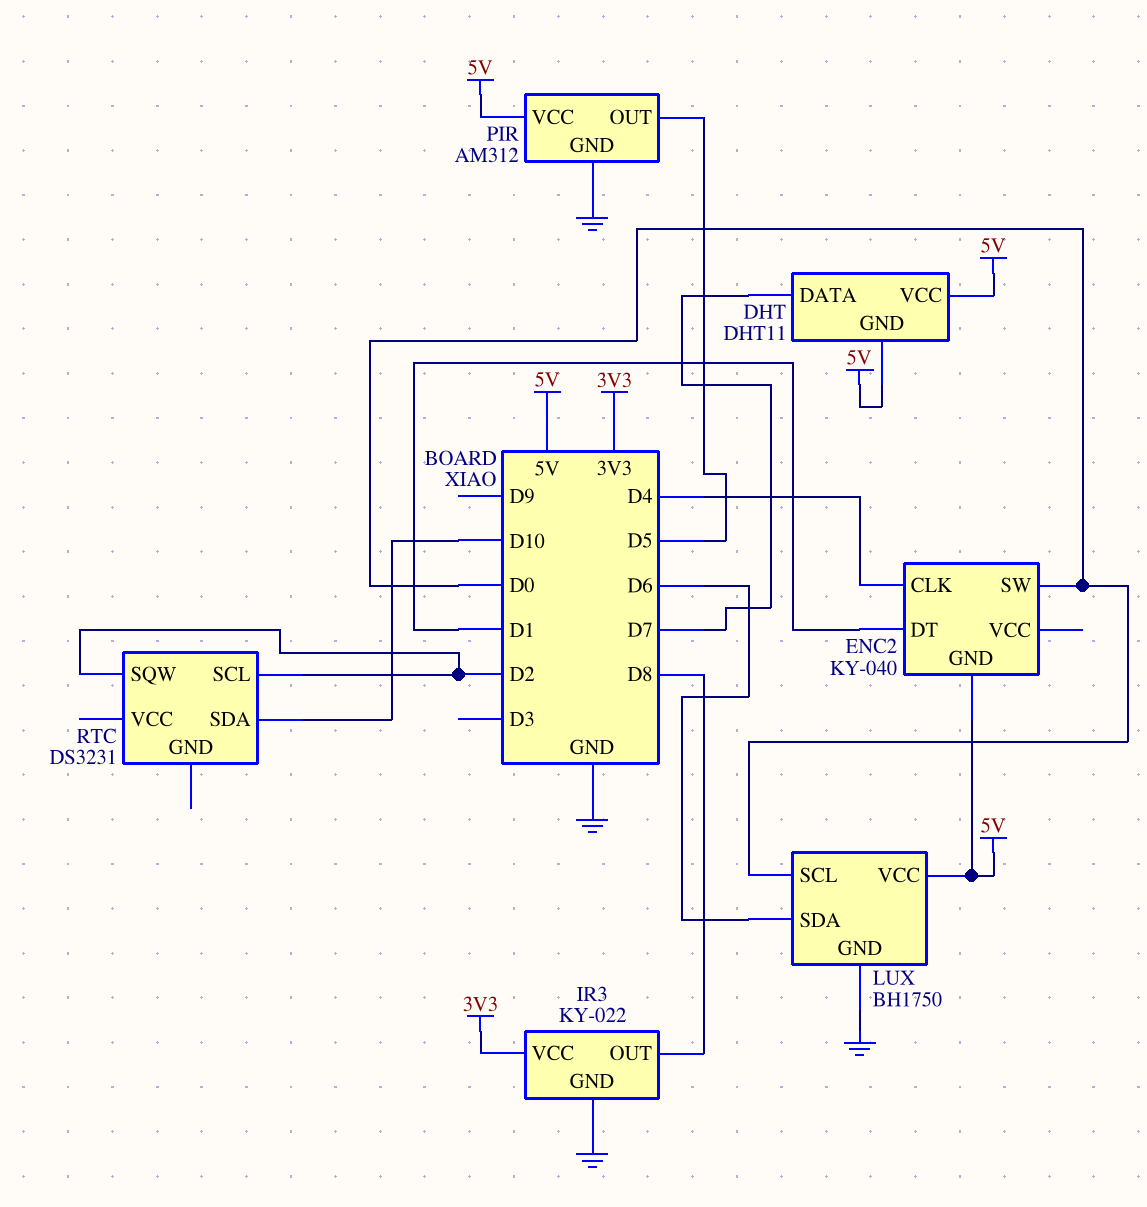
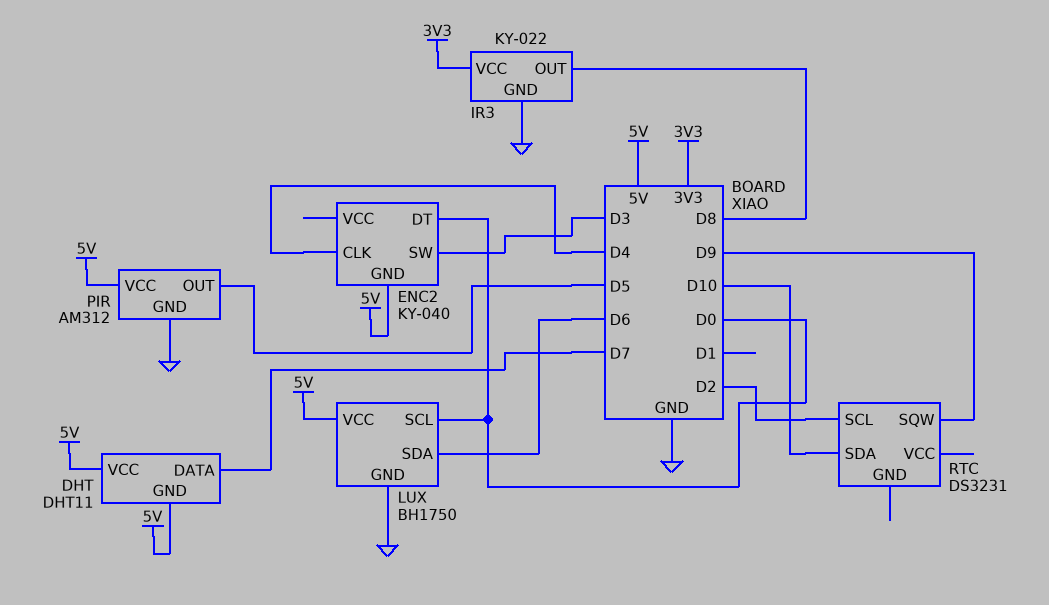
ENC2 pin DT: D1 -> D0
ENC2 pin SW: D0 -> D3
RTC pin SQW: D2 -> D9

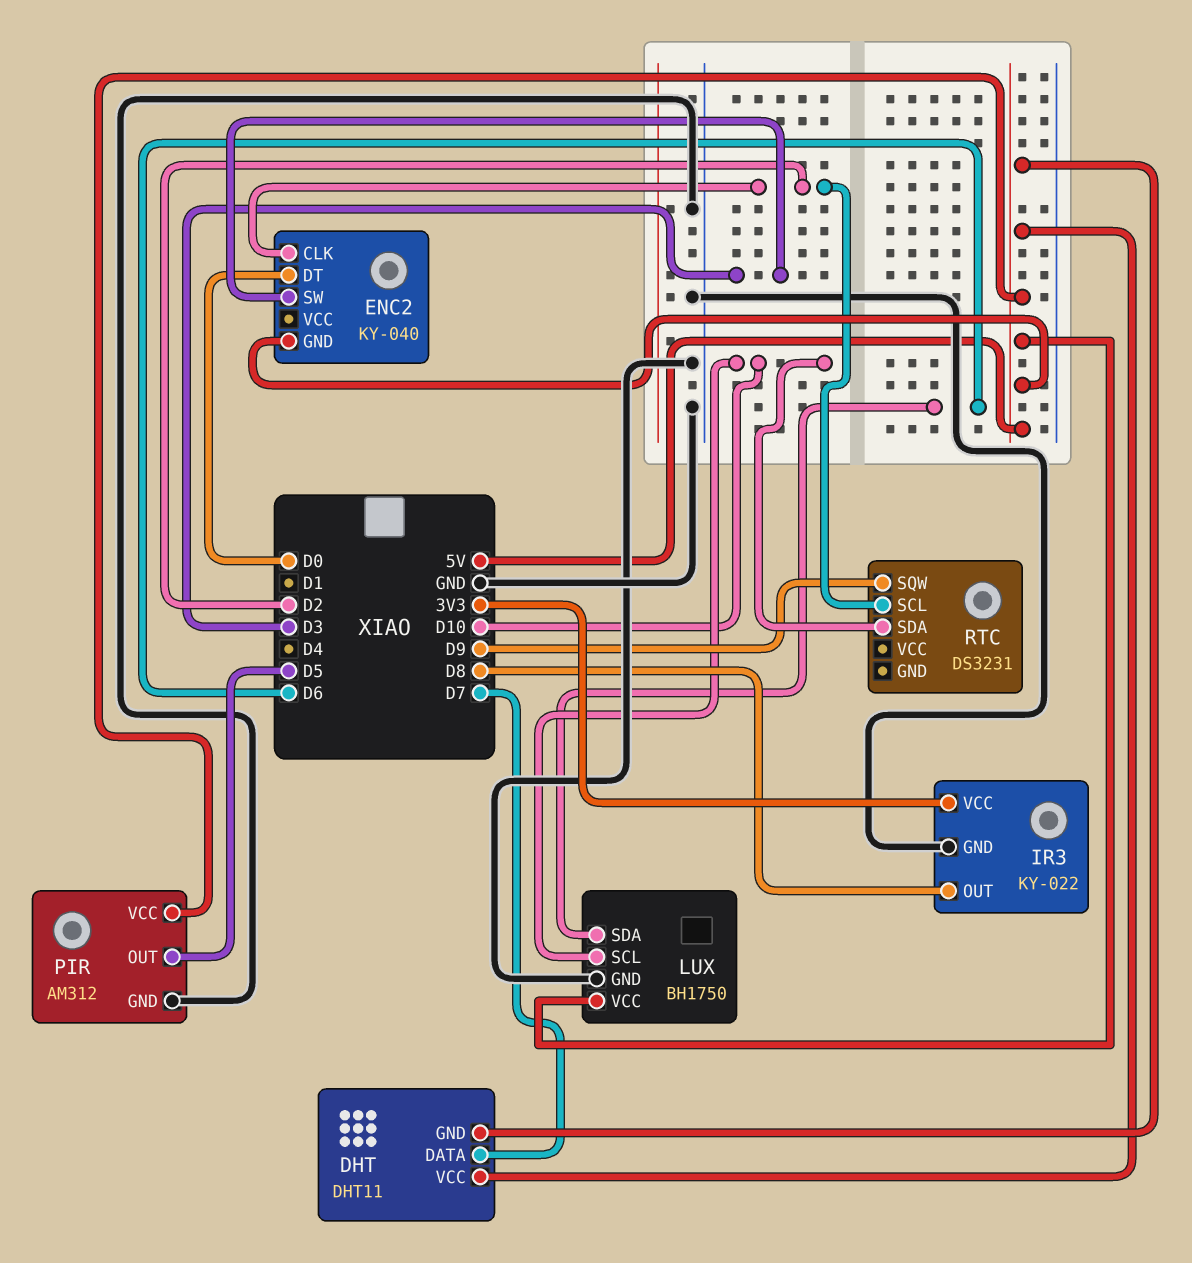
ENC2 pin CLK: D4 -> D2
LUX pin SCL: D0 -> D10

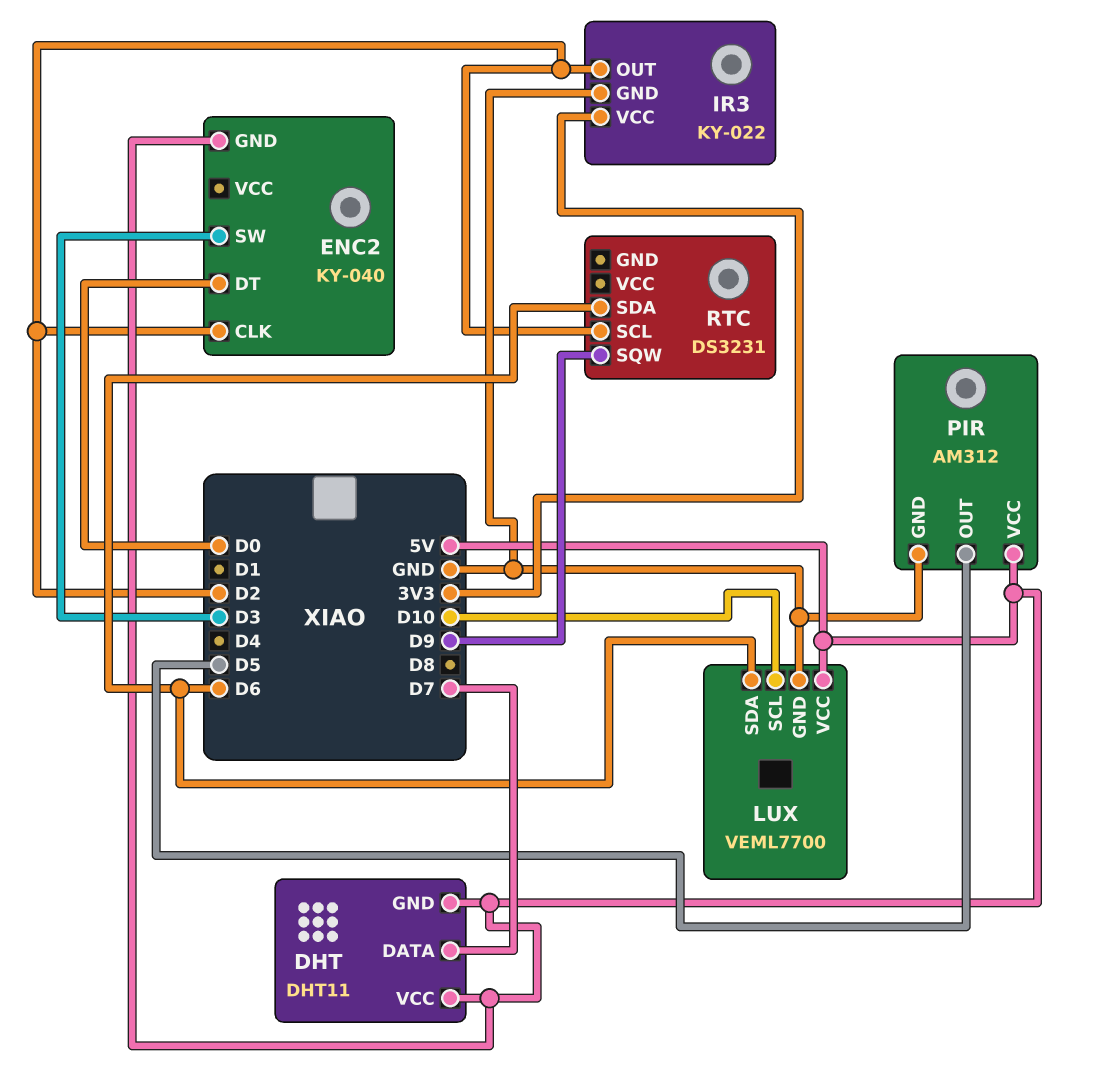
IR3 pin OUT: D8 -> D2
LUX: BH1750 -> VEML7700
RTC pin SDA: D10 -> D6

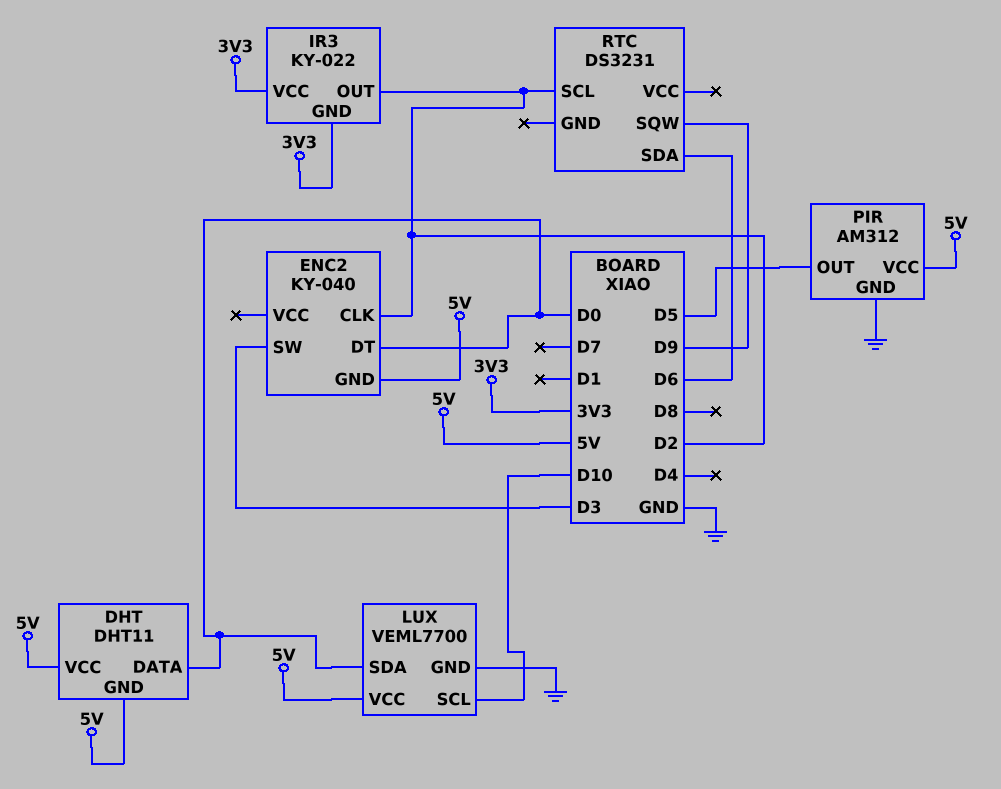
DHT pin DATA: D7 -> D0
IR3 pin GND: GND -> 3V3
LUX pin SDA: D6 -> D0

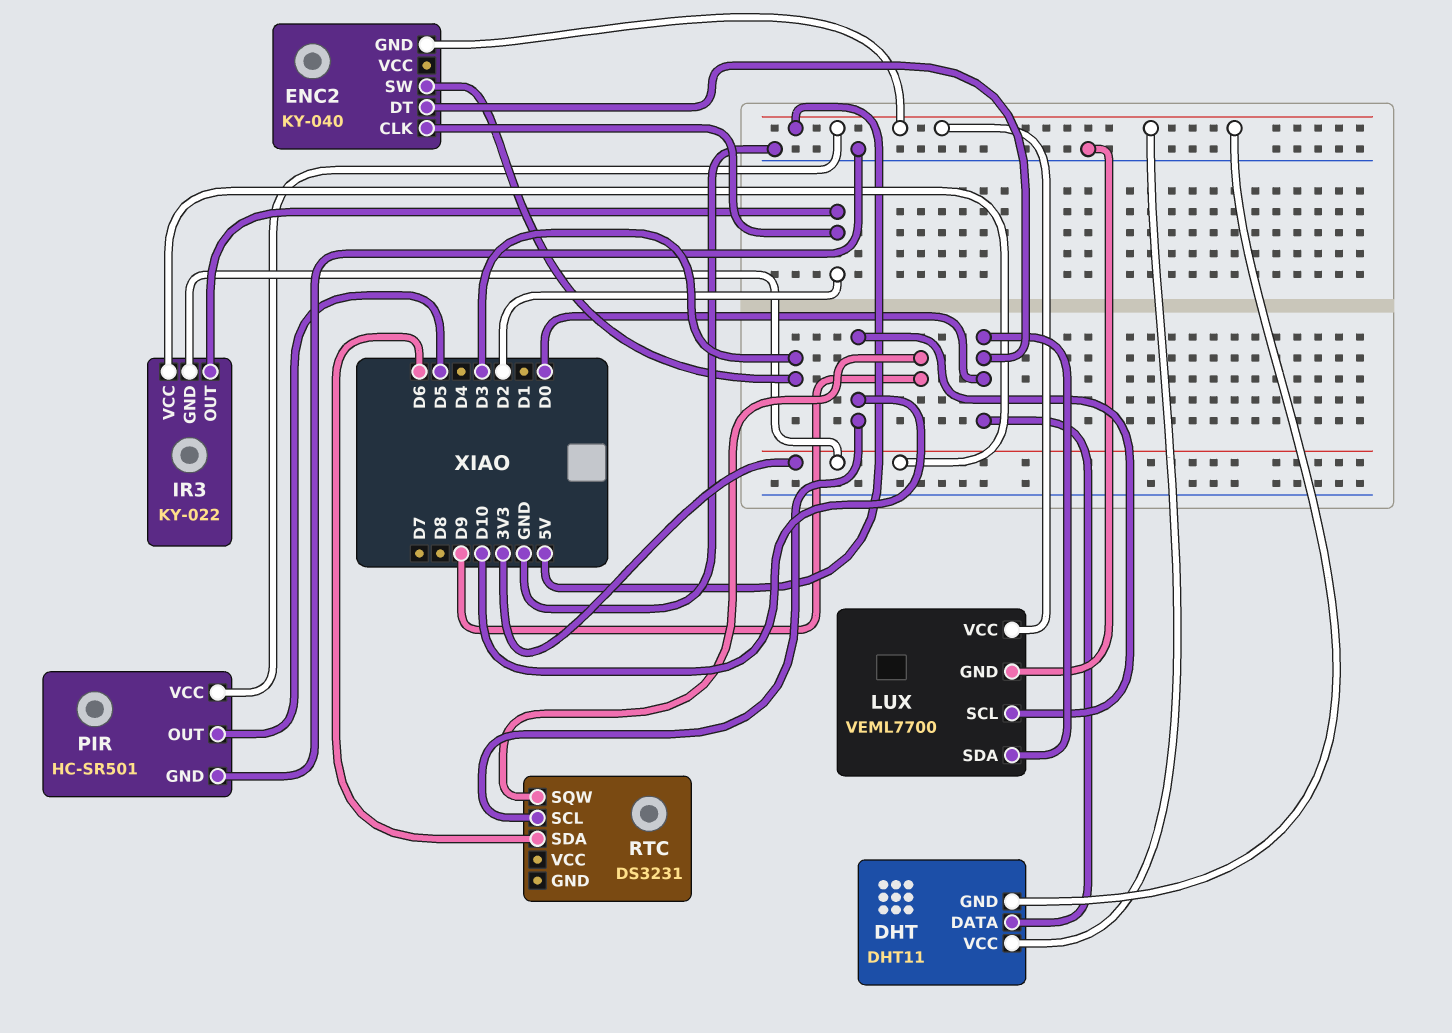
PIR: AM312 -> HC-SR501
RTC pin SCL: D2 -> D10

